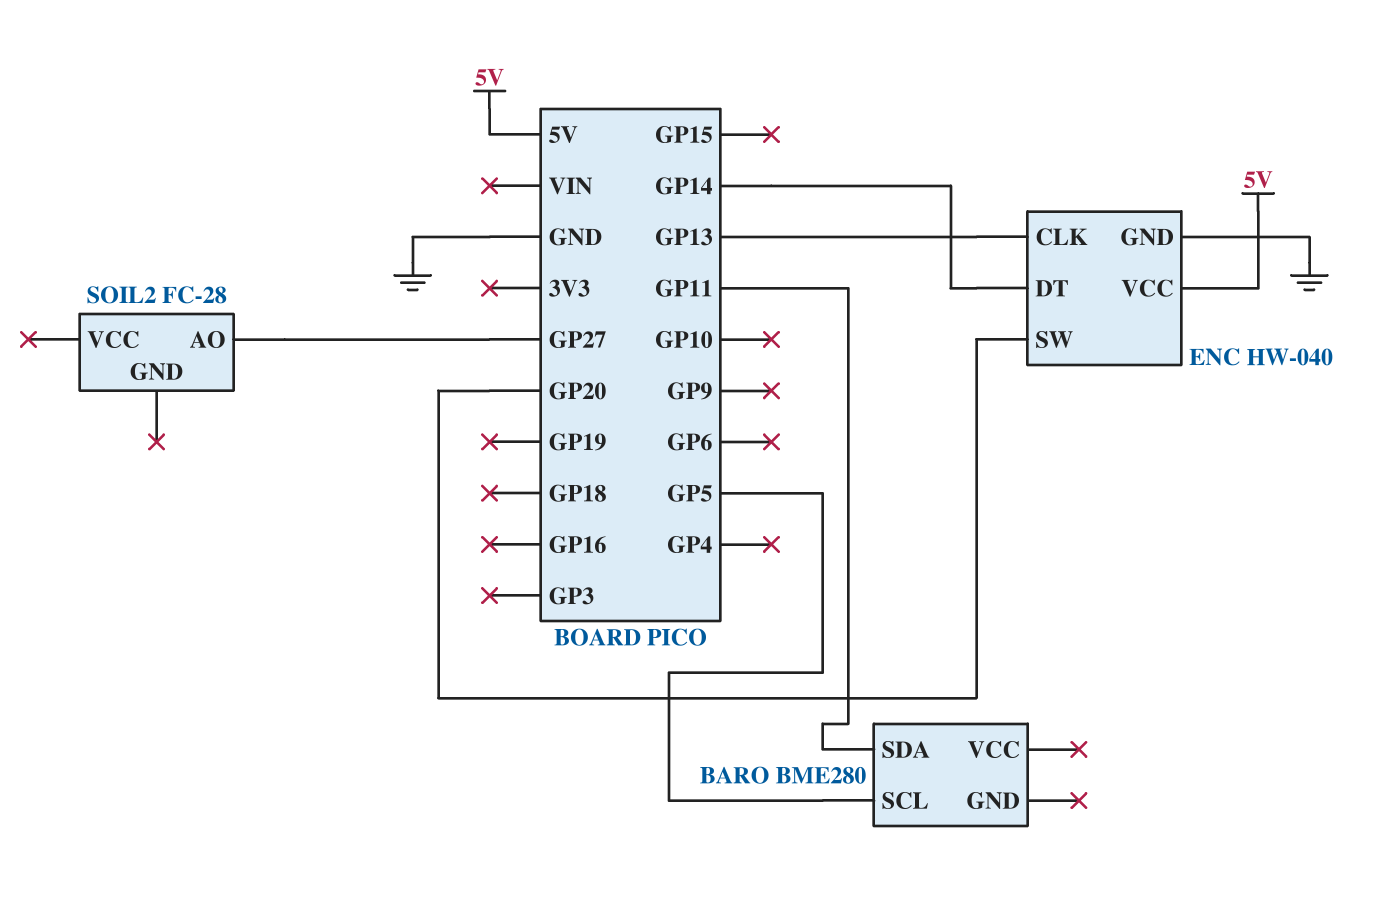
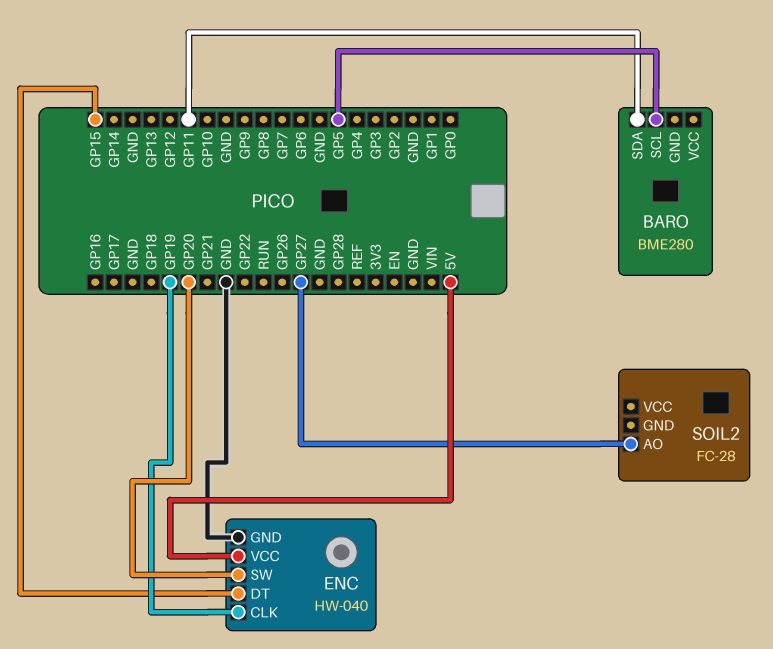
ENC pin CLK: GP13 -> GP19
ENC pin DT: GP14 -> GP15

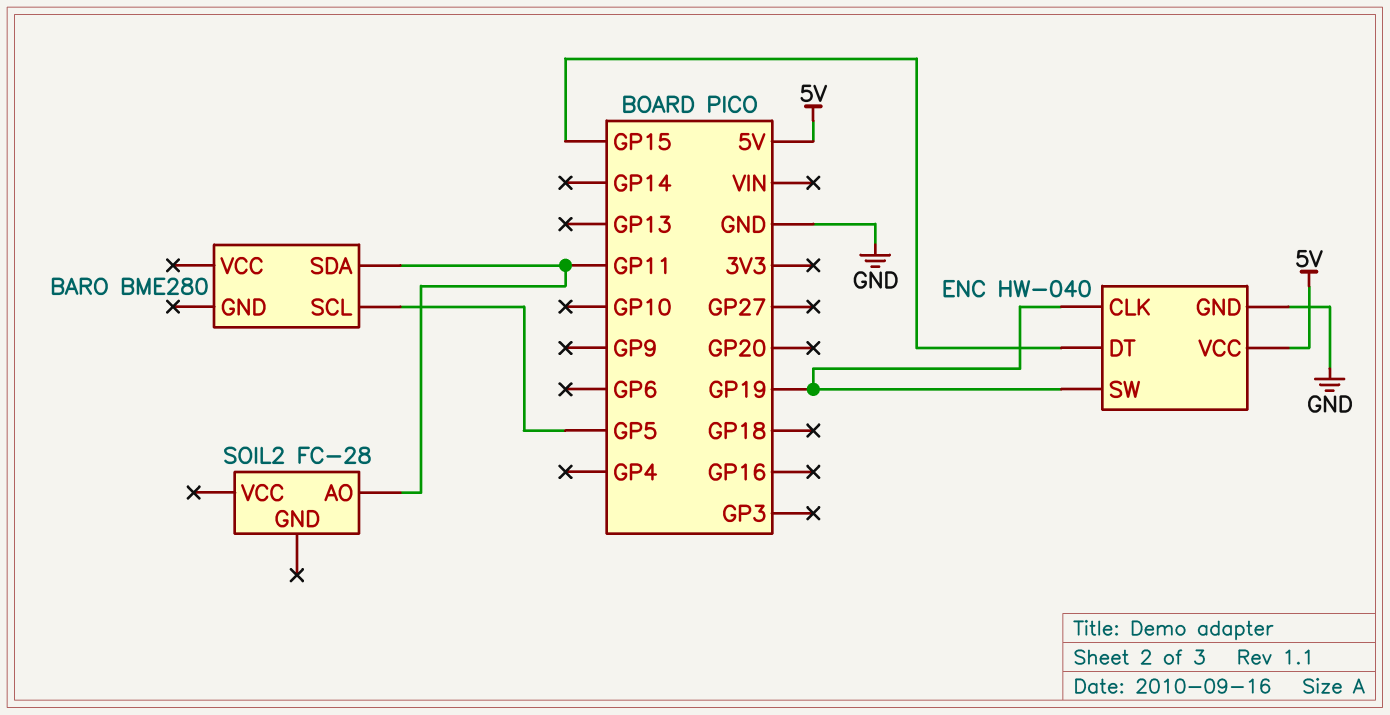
ENC pin SW: GP20 -> GP19
SOIL2 pin AO: GP27 -> GP11

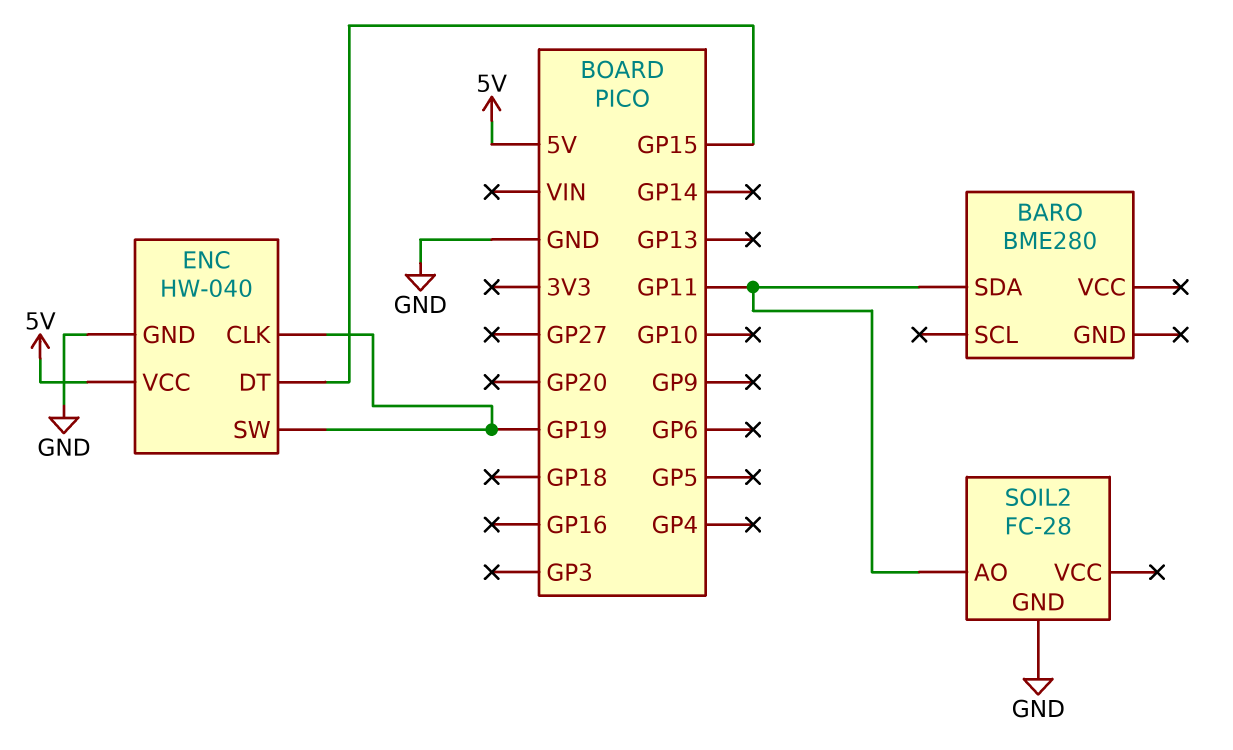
BARO pin SCL: GP5 -> none
SOIL2 pin GND: none -> GND

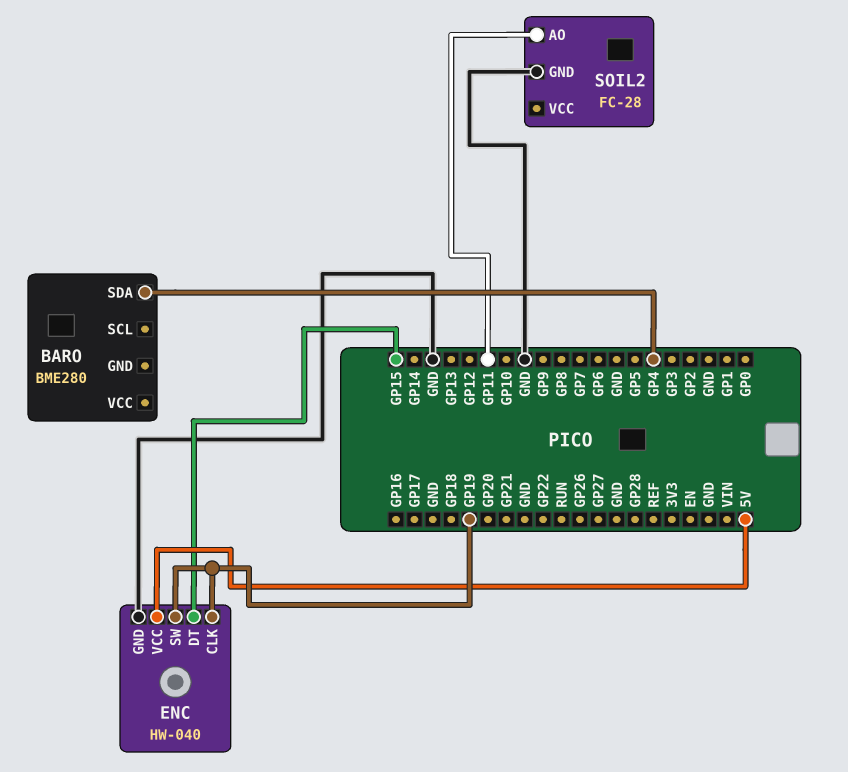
BARO pin SDA: GP11 -> GP4

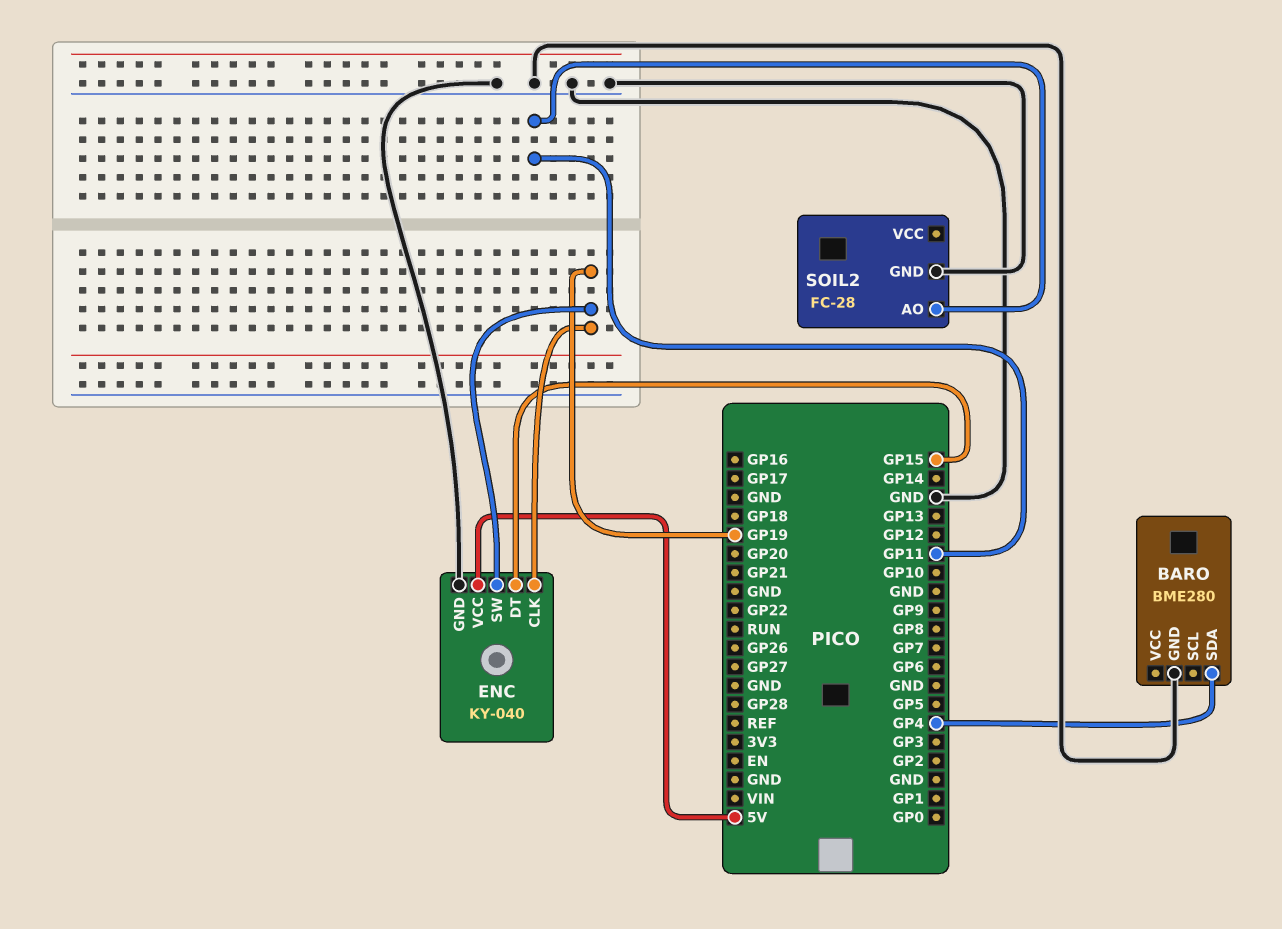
BARO pin GND: none -> GND
ENC: HW-040 -> KY-040

